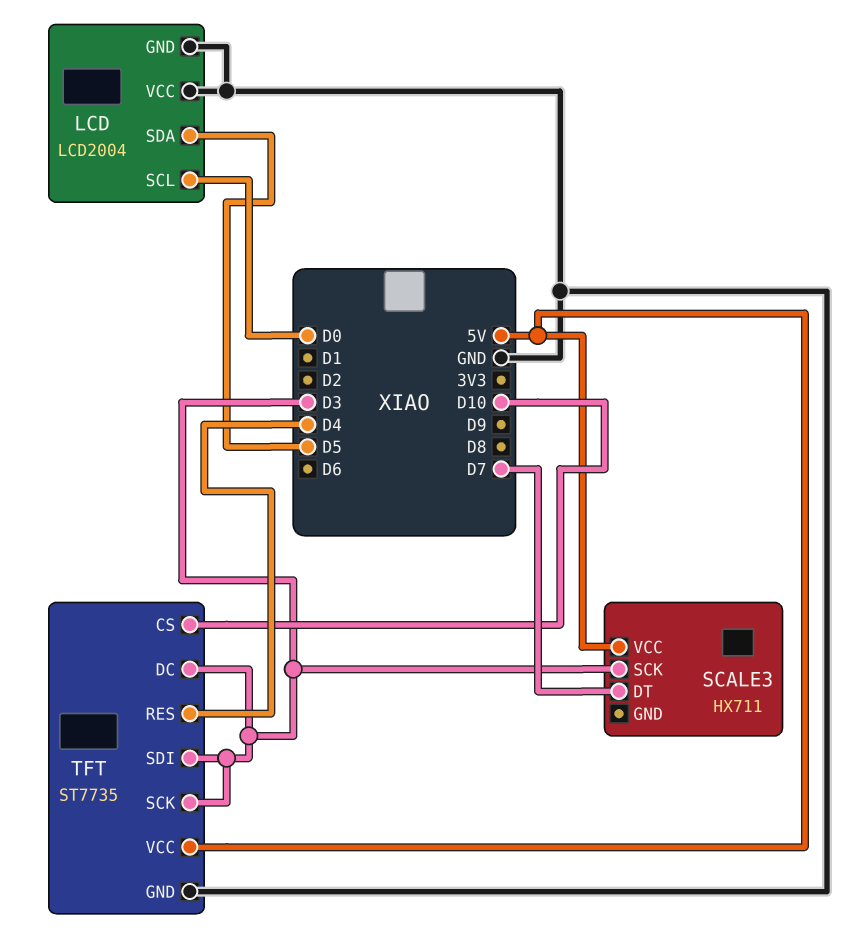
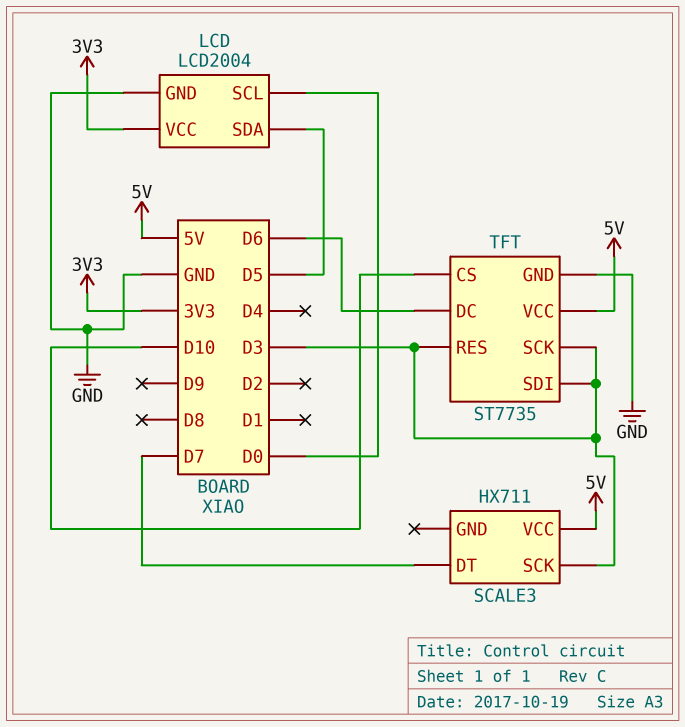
LCD pin VCC: GND -> 3V3
TFT pin DC: D3 -> D6
TFT pin RES: D4 -> D3

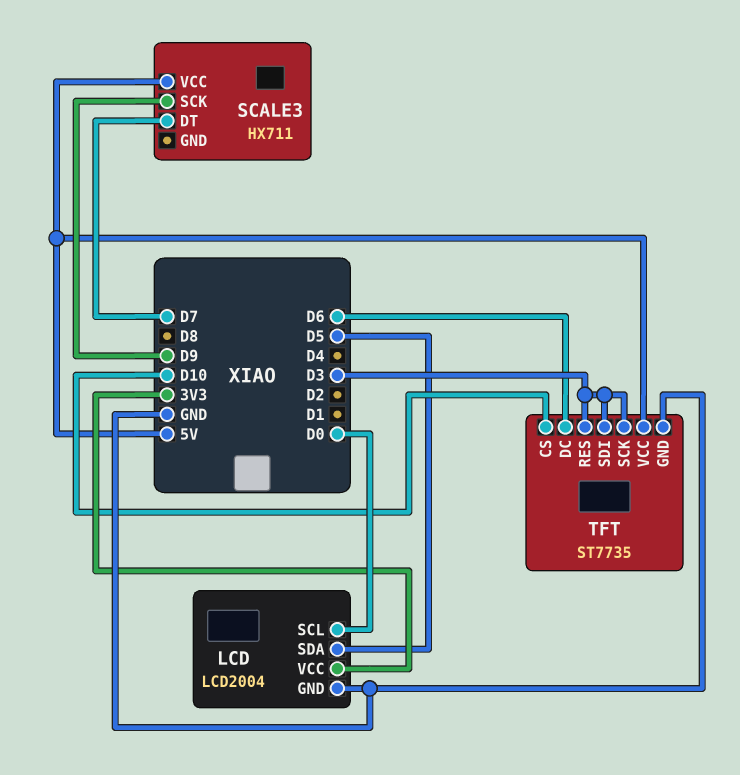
SCALE3 pin SCK: D3 -> D9

